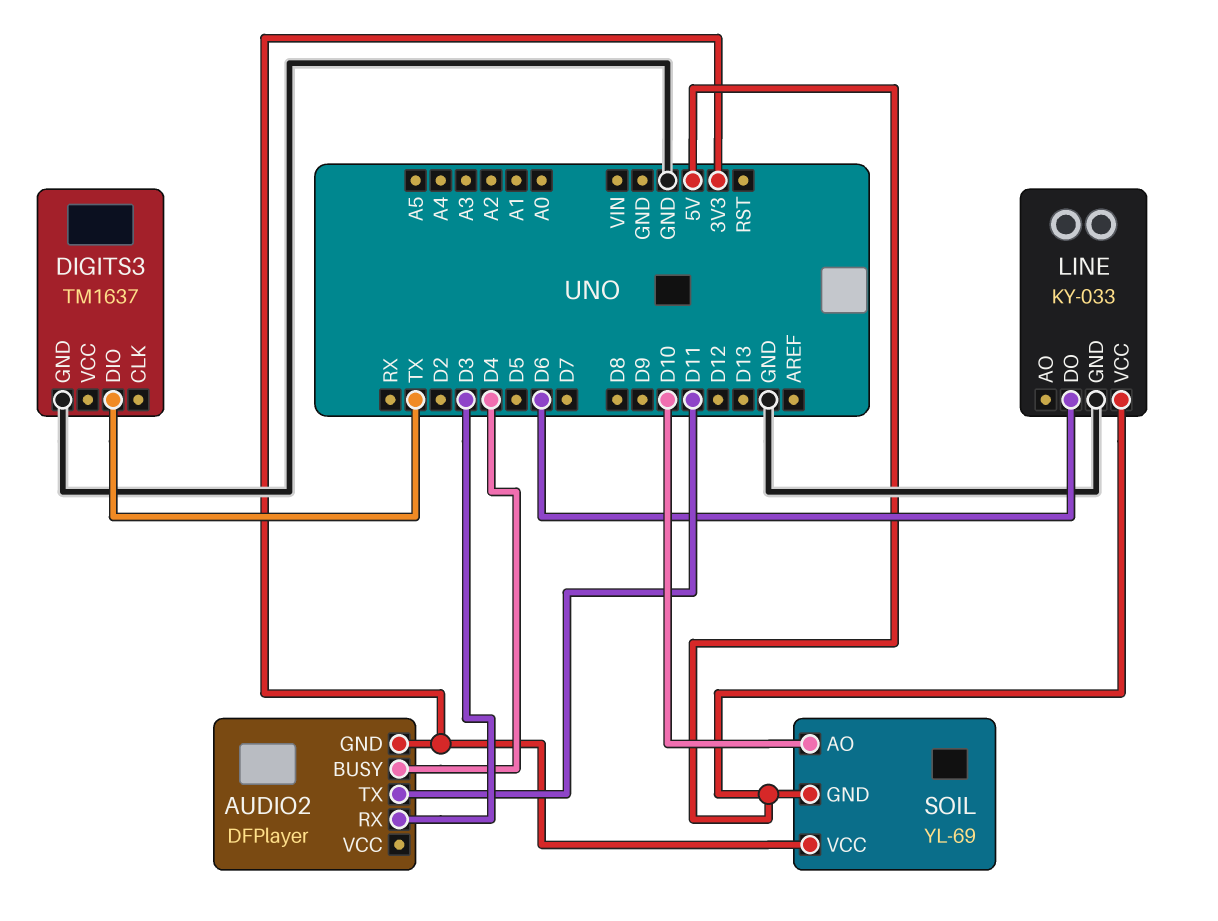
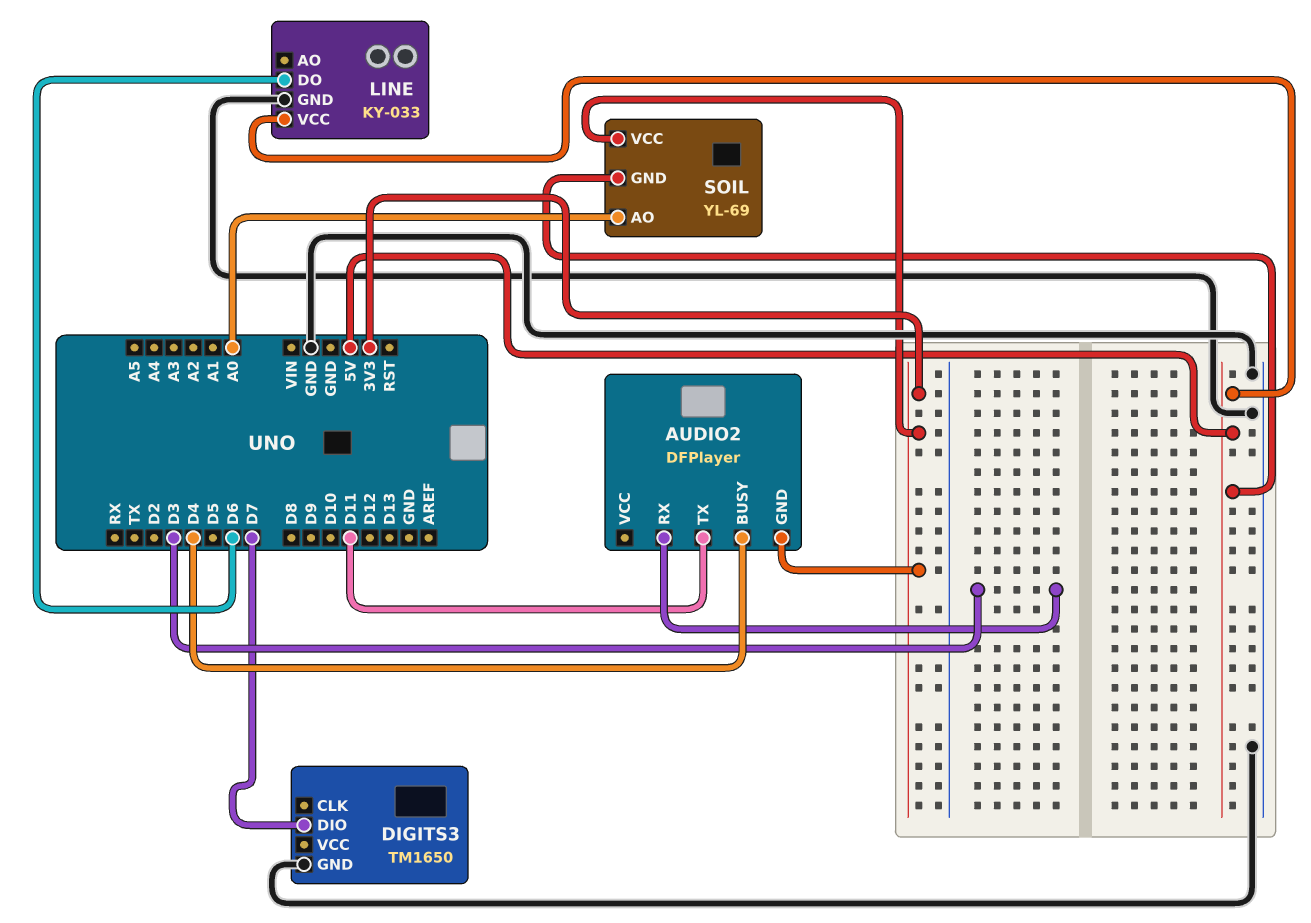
DIGITS3: TM1637 -> TM1650
DIGITS3 pin DIO: TX -> D7
SOIL pin AO: D10 -> A0

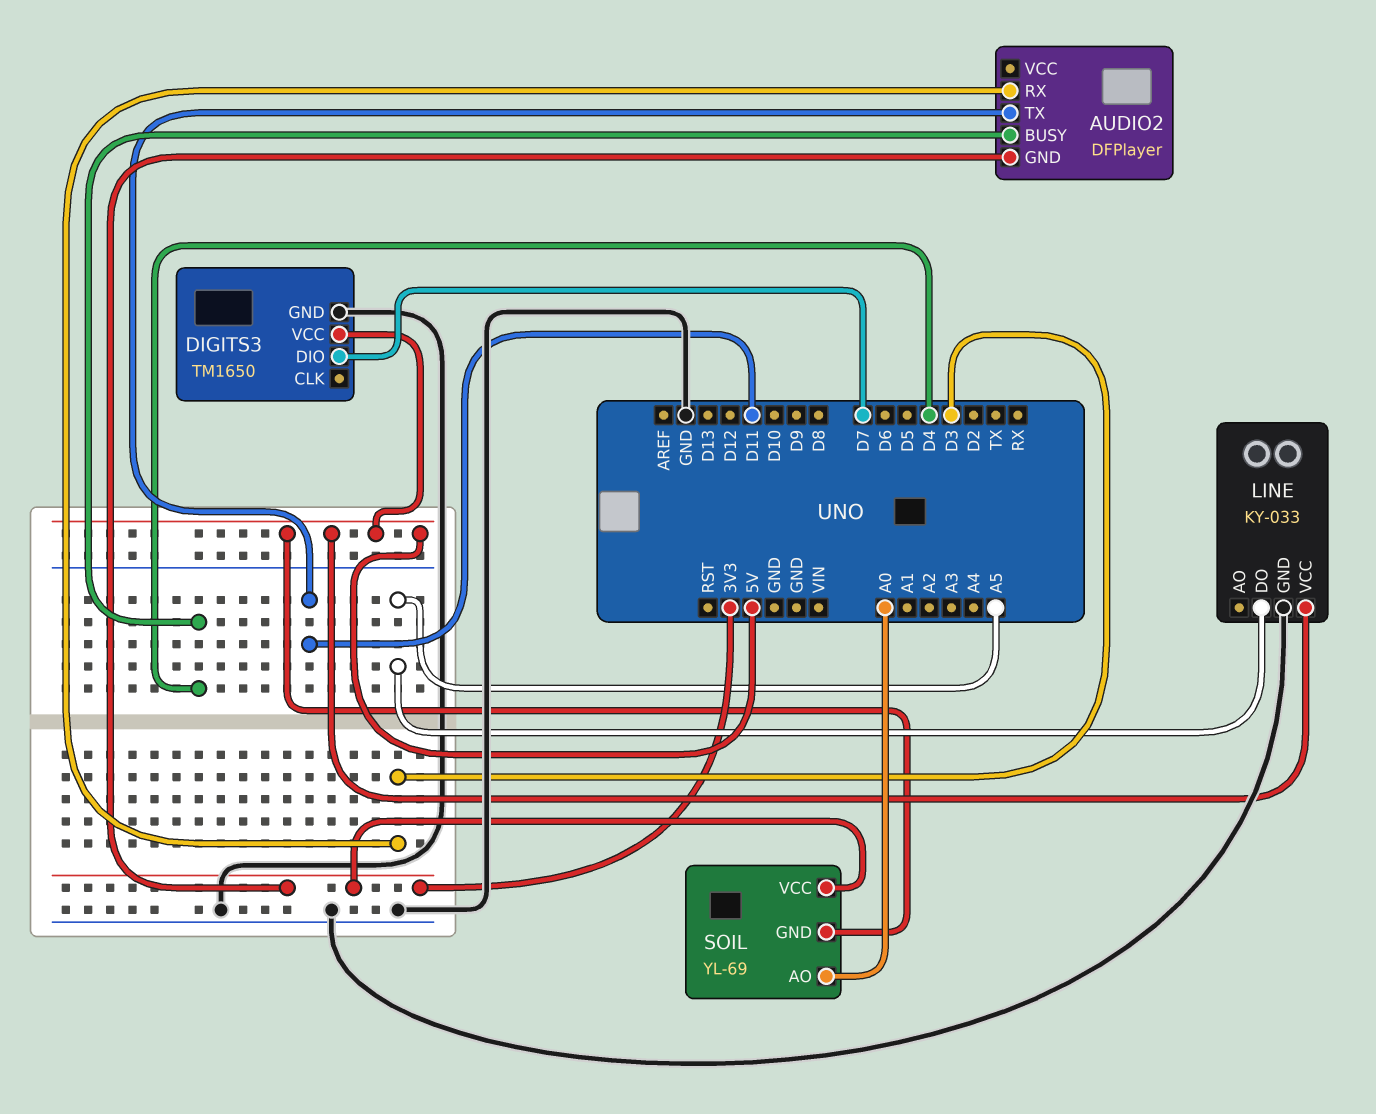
DIGITS3 pin VCC: none -> 5V
LINE pin DO: D6 -> A5

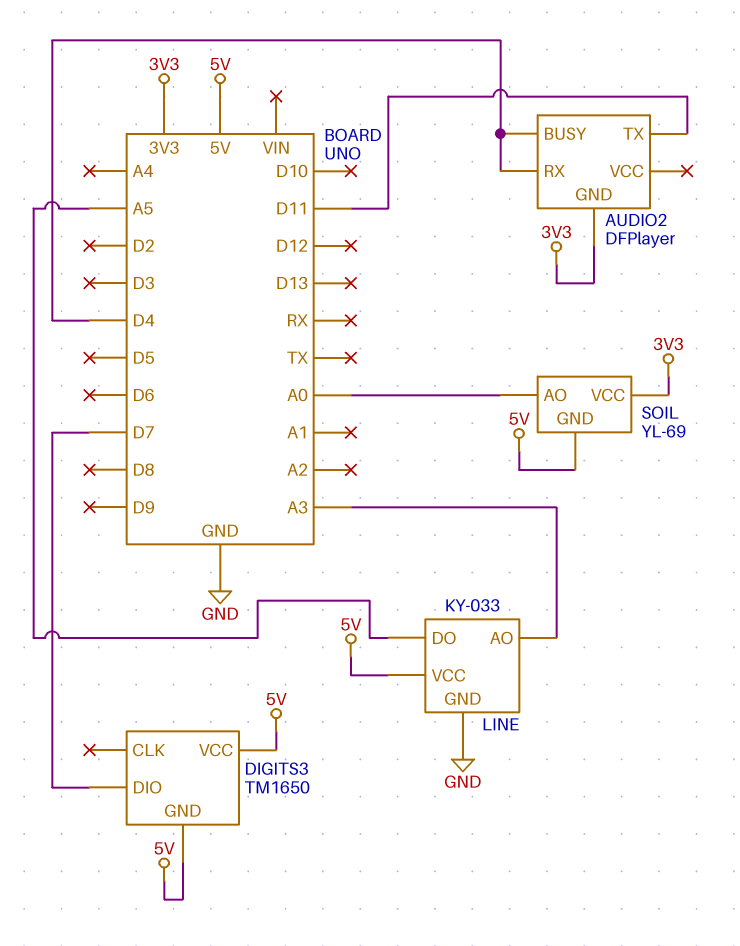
AUDIO2 pin RX: D3 -> D4
DIGITS3 pin GND: GND -> 5V
LINE pin AO: none -> A3

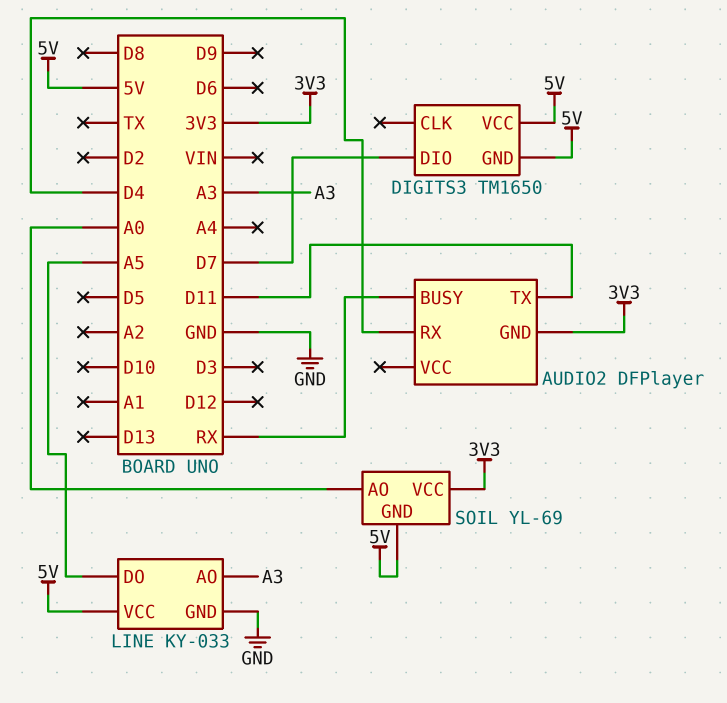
AUDIO2 pin BUSY: D4 -> RX

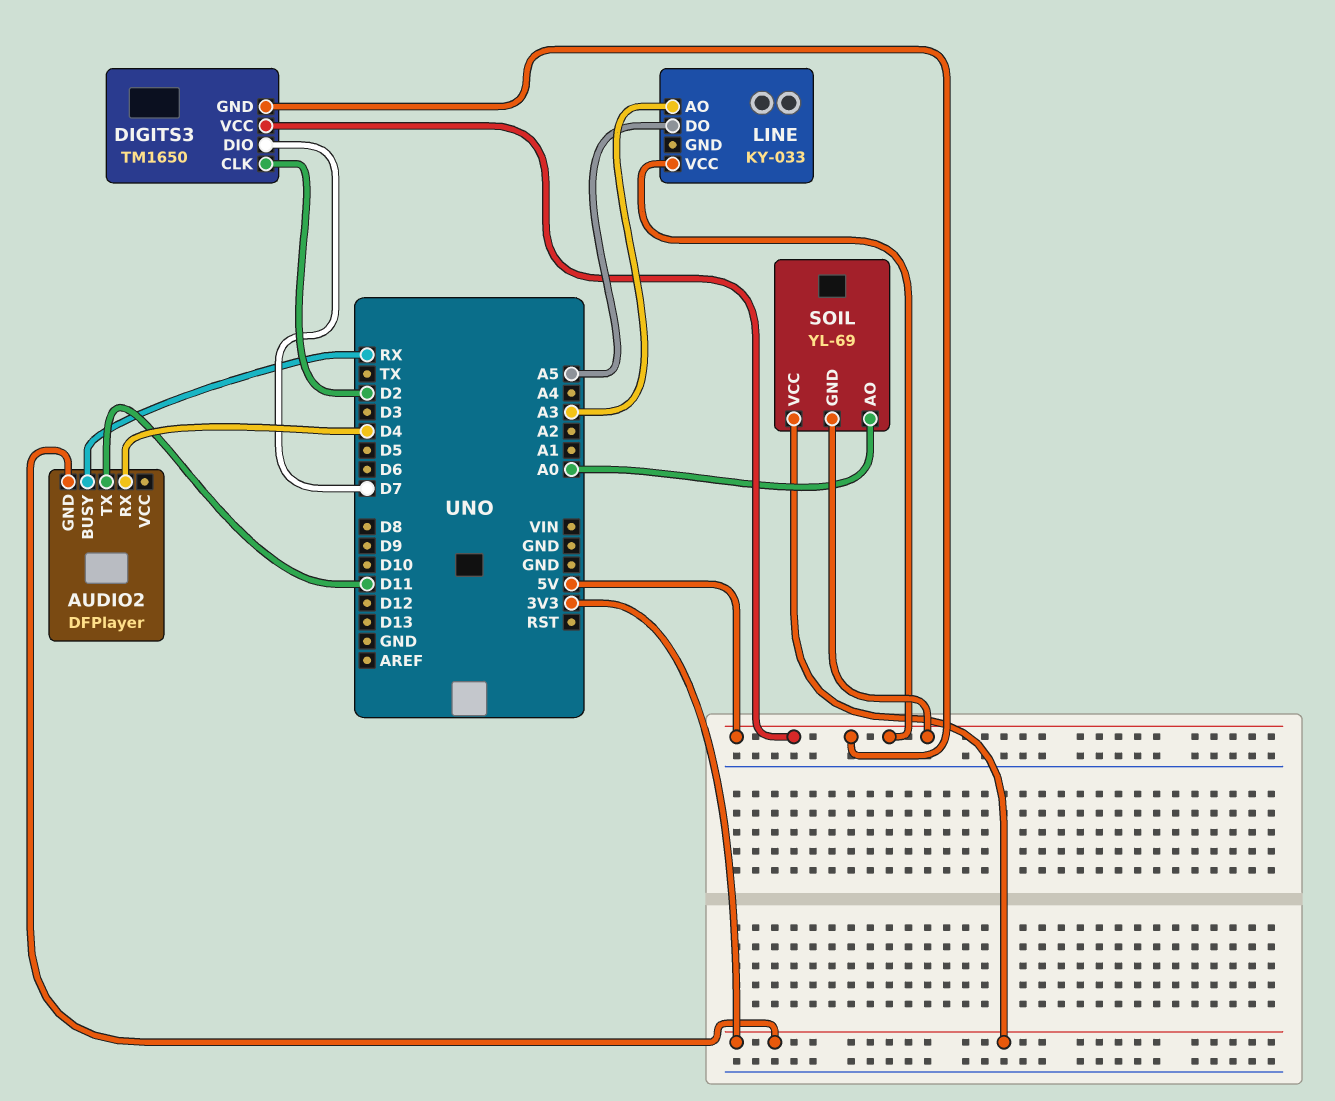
DIGITS3 pin CLK: none -> D2
LINE pin GND: GND -> none

